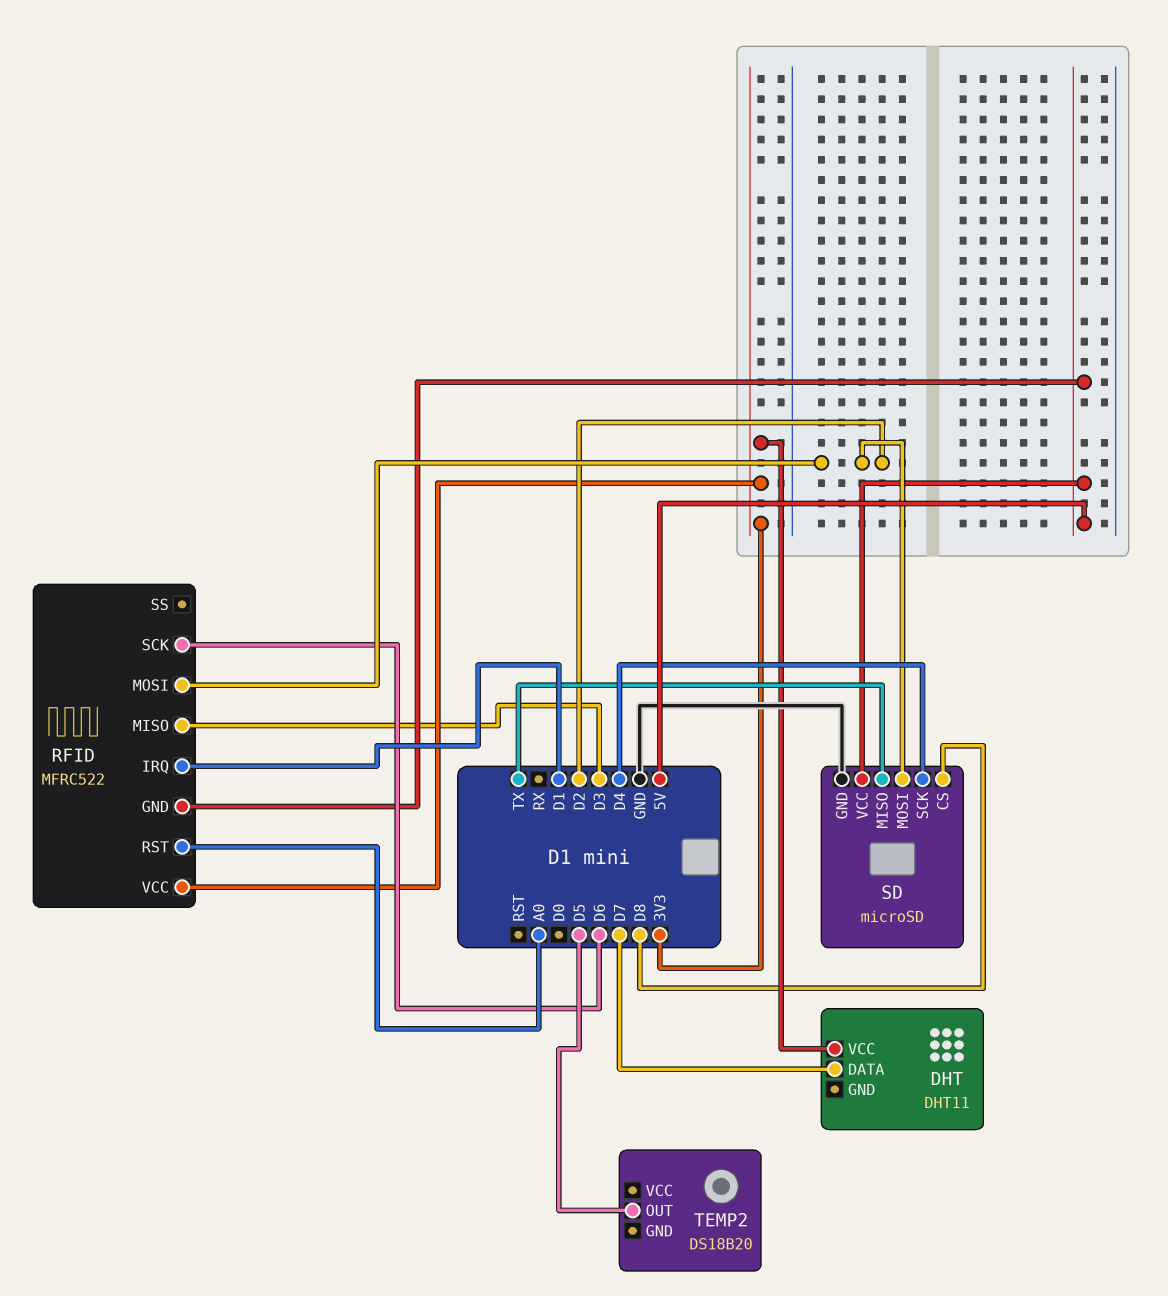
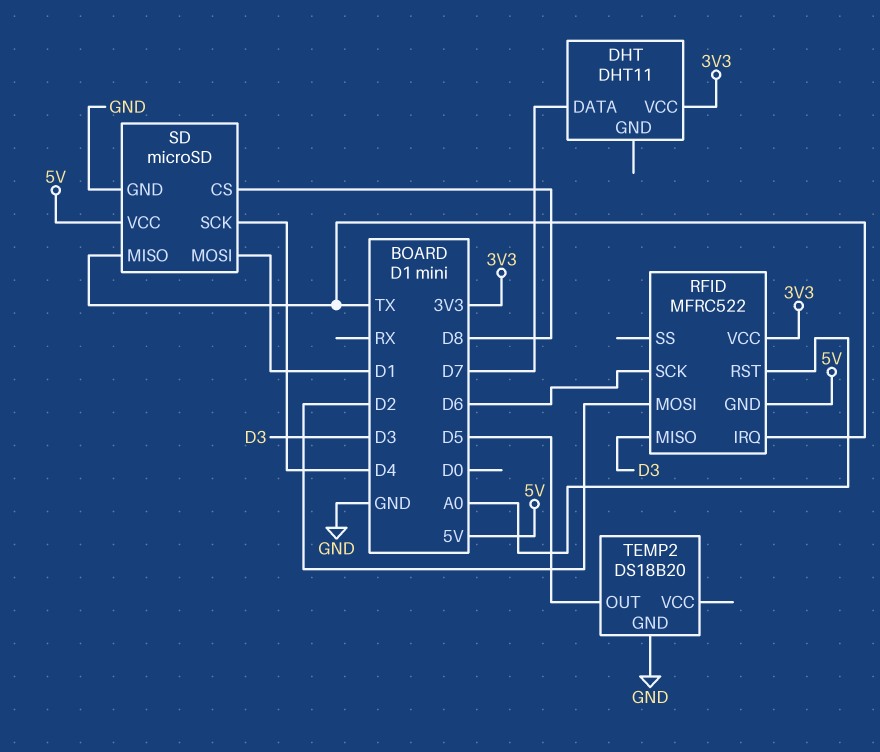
RFID pin IRQ: D1 -> TX
SD pin MOSI: D2 -> D1
TEMP2 pin GND: none -> GND

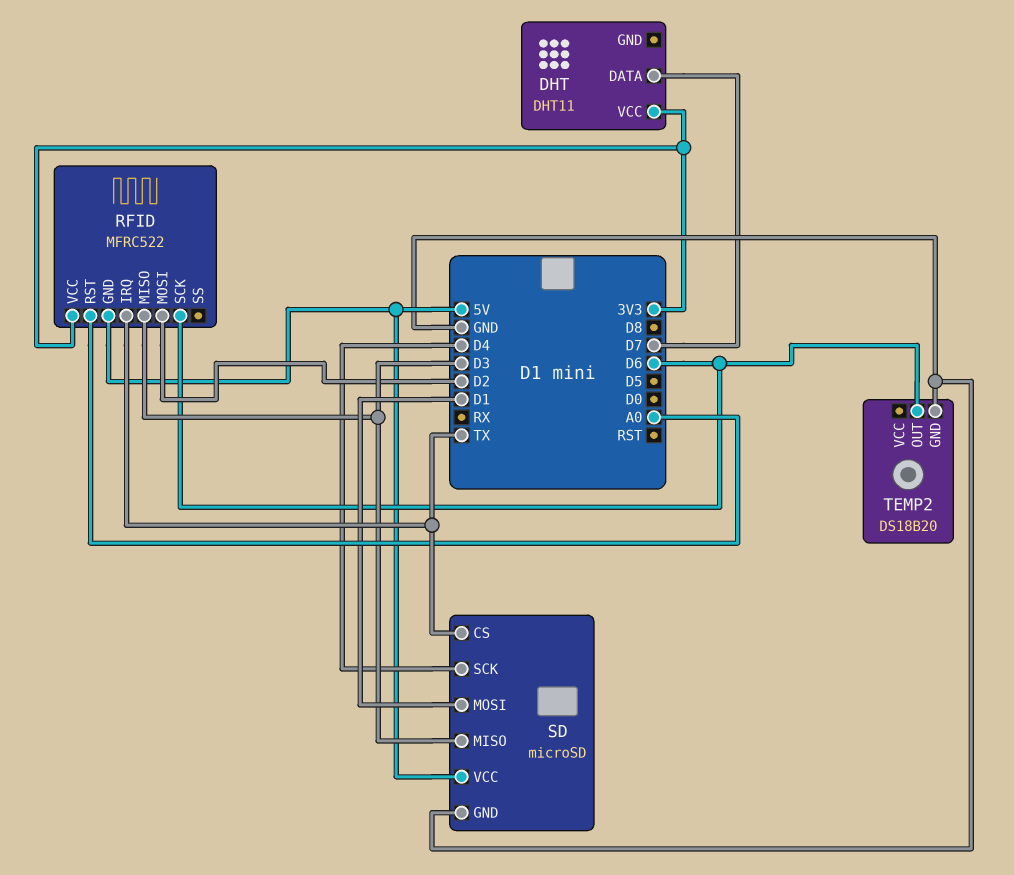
SD pin CS: D8 -> TX
SD pin MISO: TX -> D3
TEMP2 pin OUT: D5 -> D6

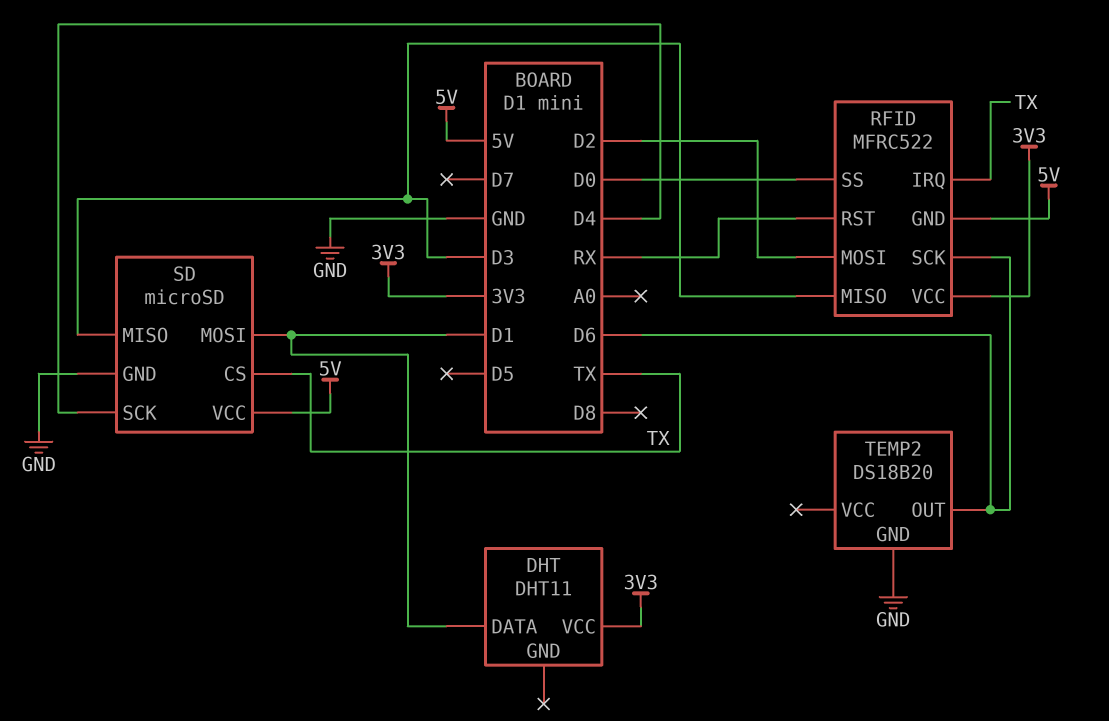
DHT pin DATA: D7 -> D1
RFID pin RST: A0 -> RX
RFID pin SS: none -> D0

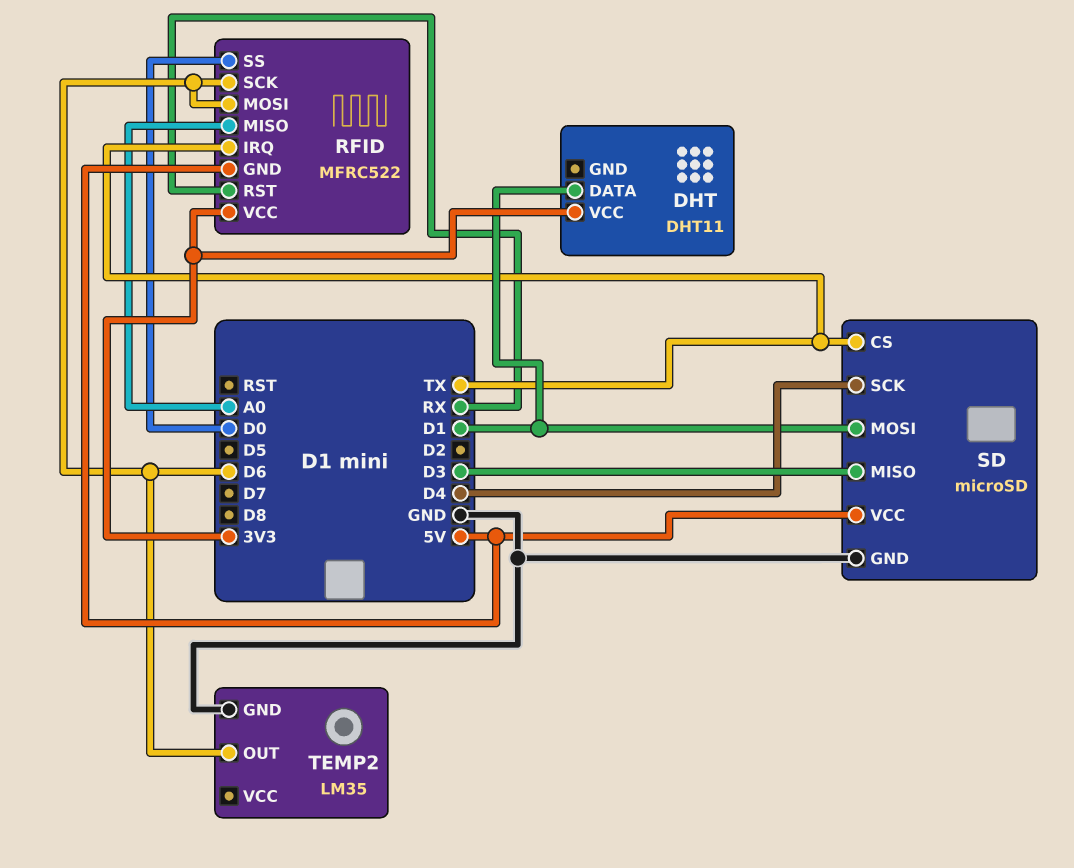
RFID pin MISO: D3 -> A0
RFID pin MOSI: D2 -> D6
TEMP2: DS18B20 -> LM35

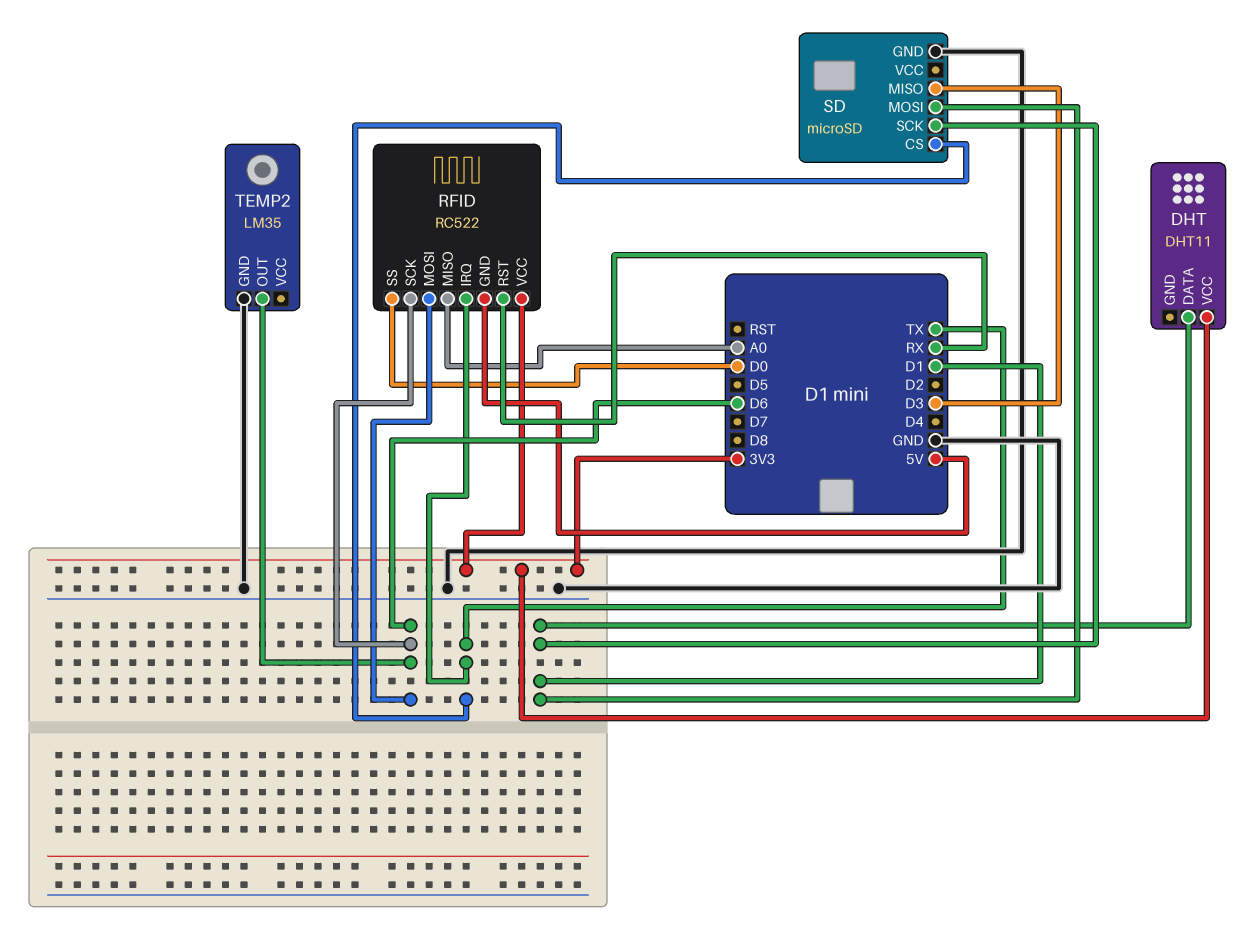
RFID: MFRC522 -> RC522
SD pin SCK: D4 -> D1
SD pin VCC: 5V -> none

